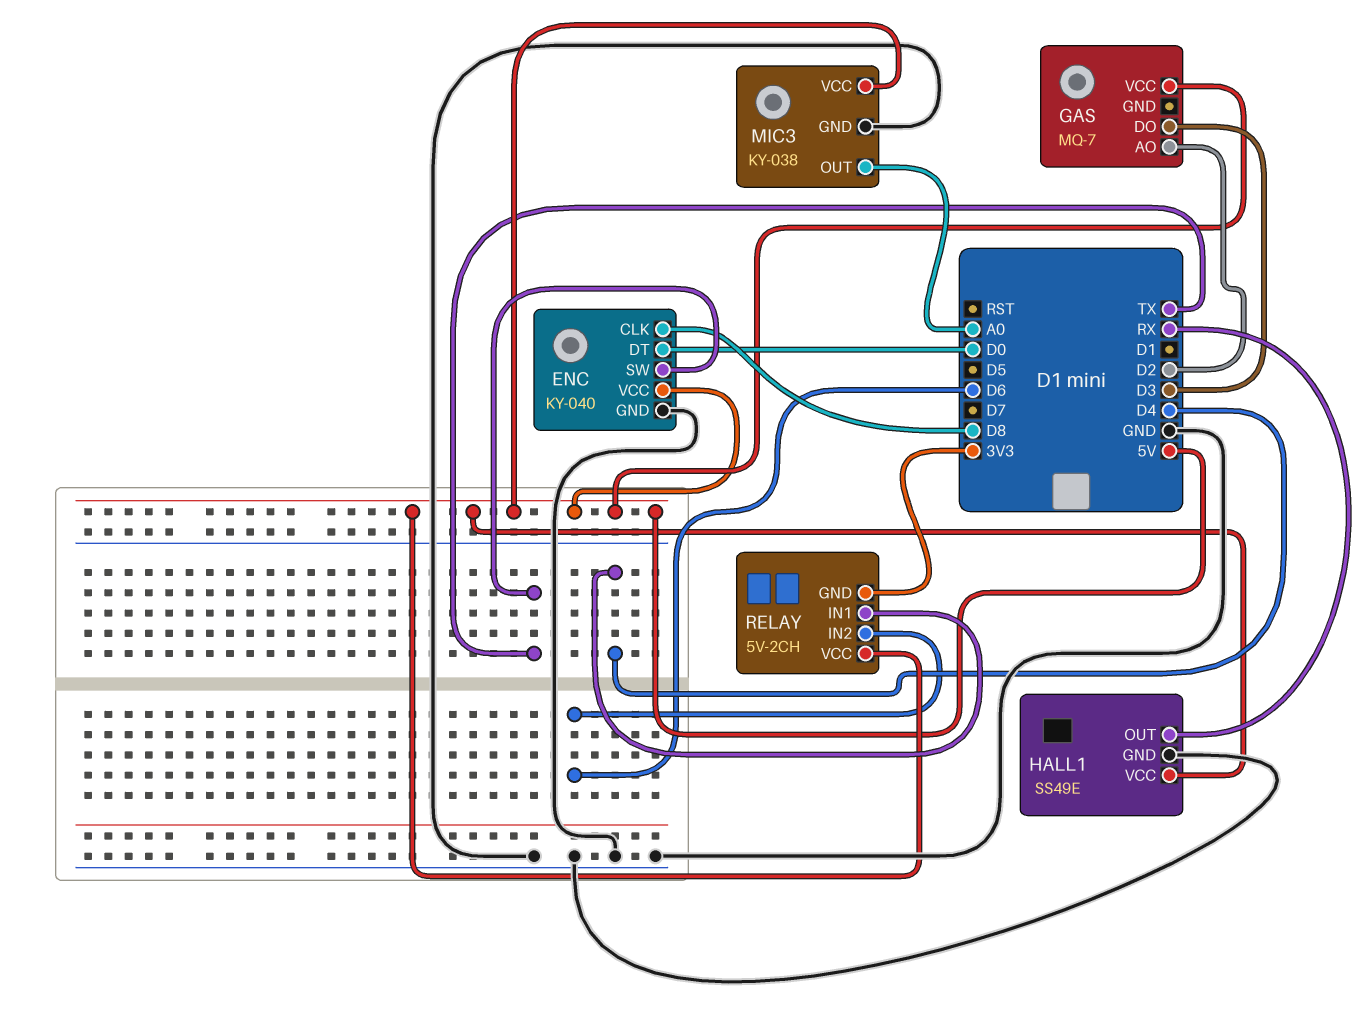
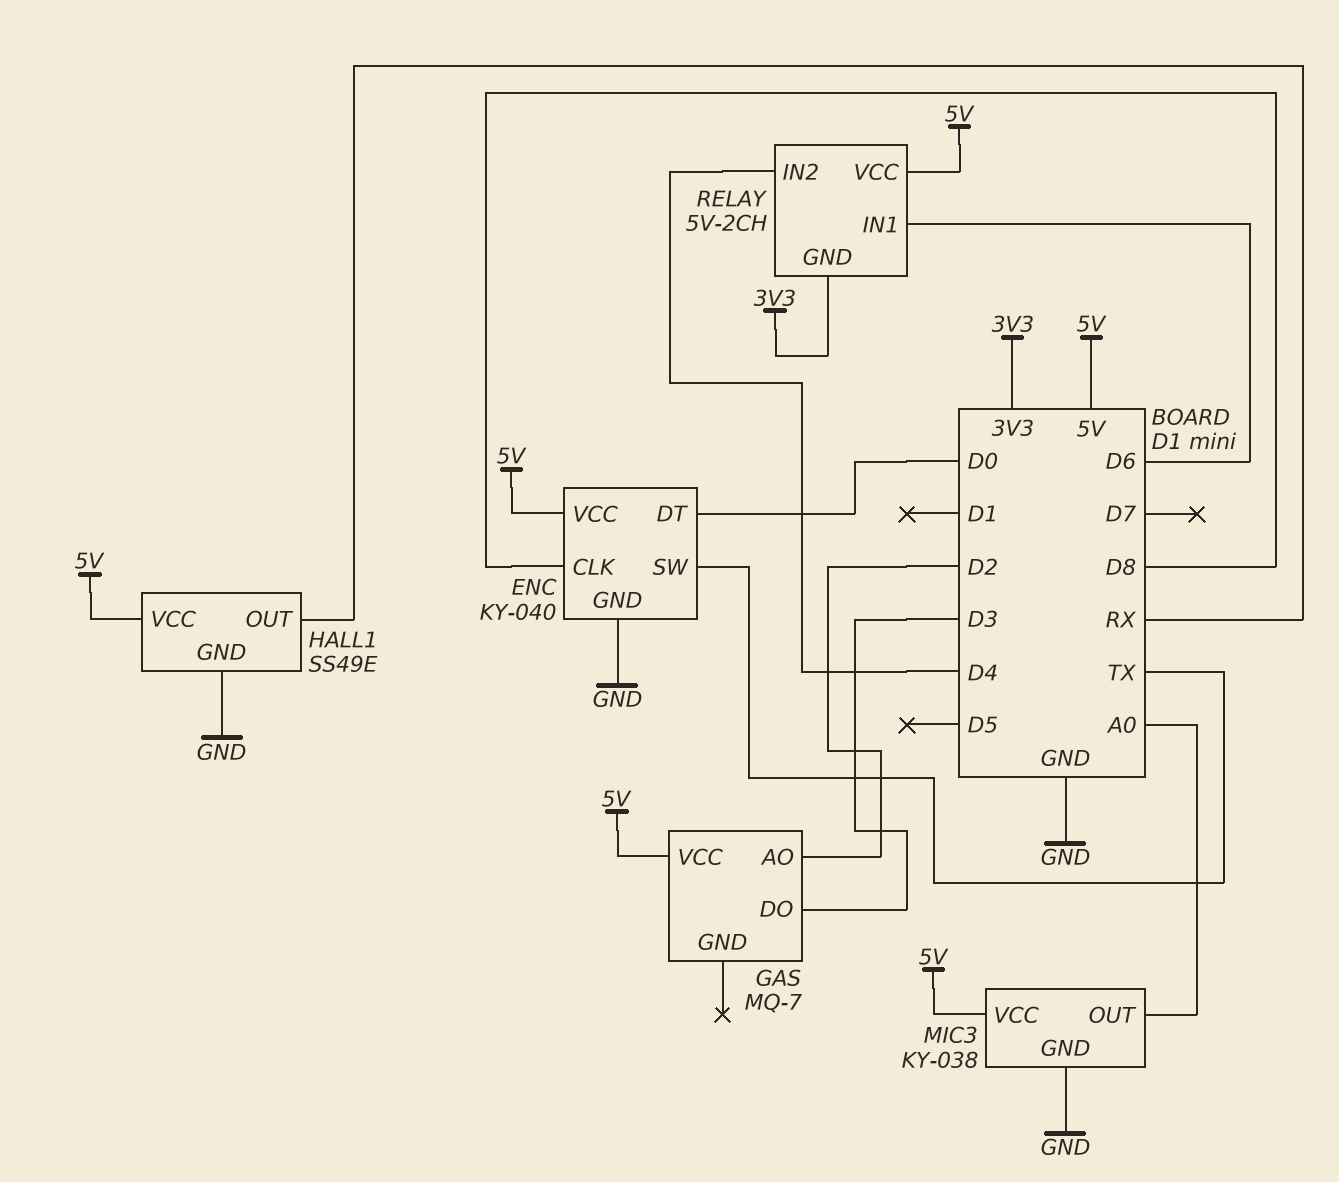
RELAY pin IN1: D4 -> D6
RELAY pin IN2: D6 -> D4

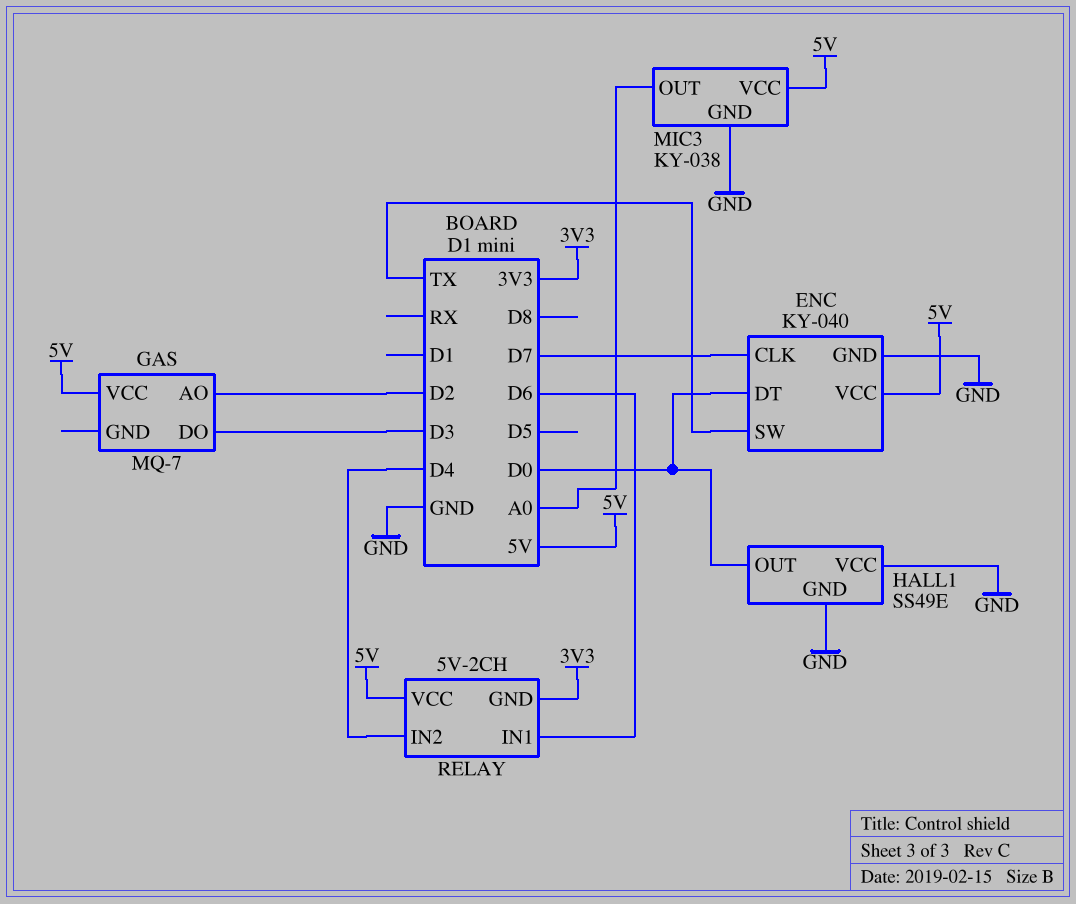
ENC pin CLK: D8 -> D7
HALL1 pin OUT: RX -> D0
HALL1 pin VCC: 5V -> GND

